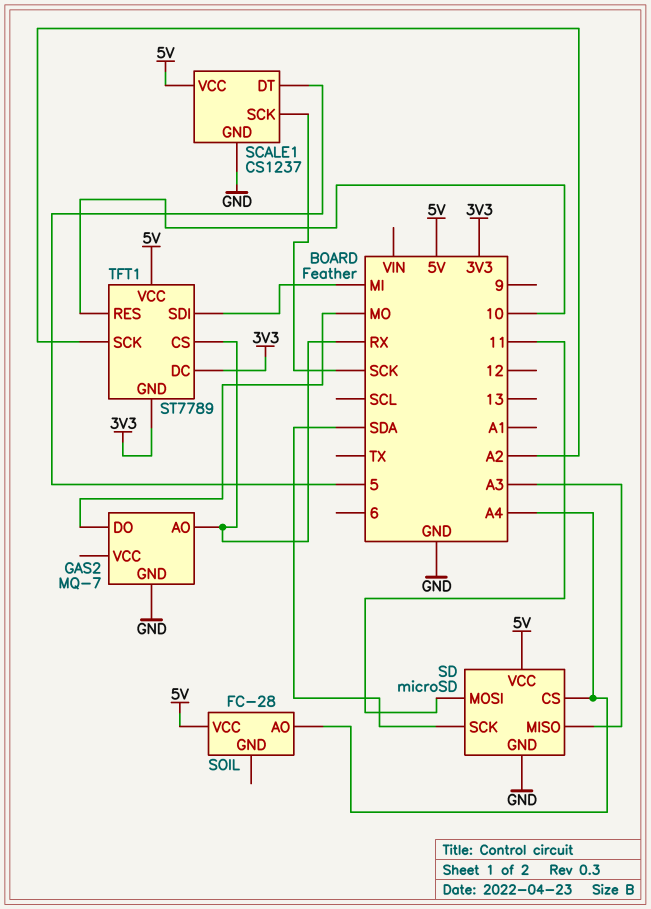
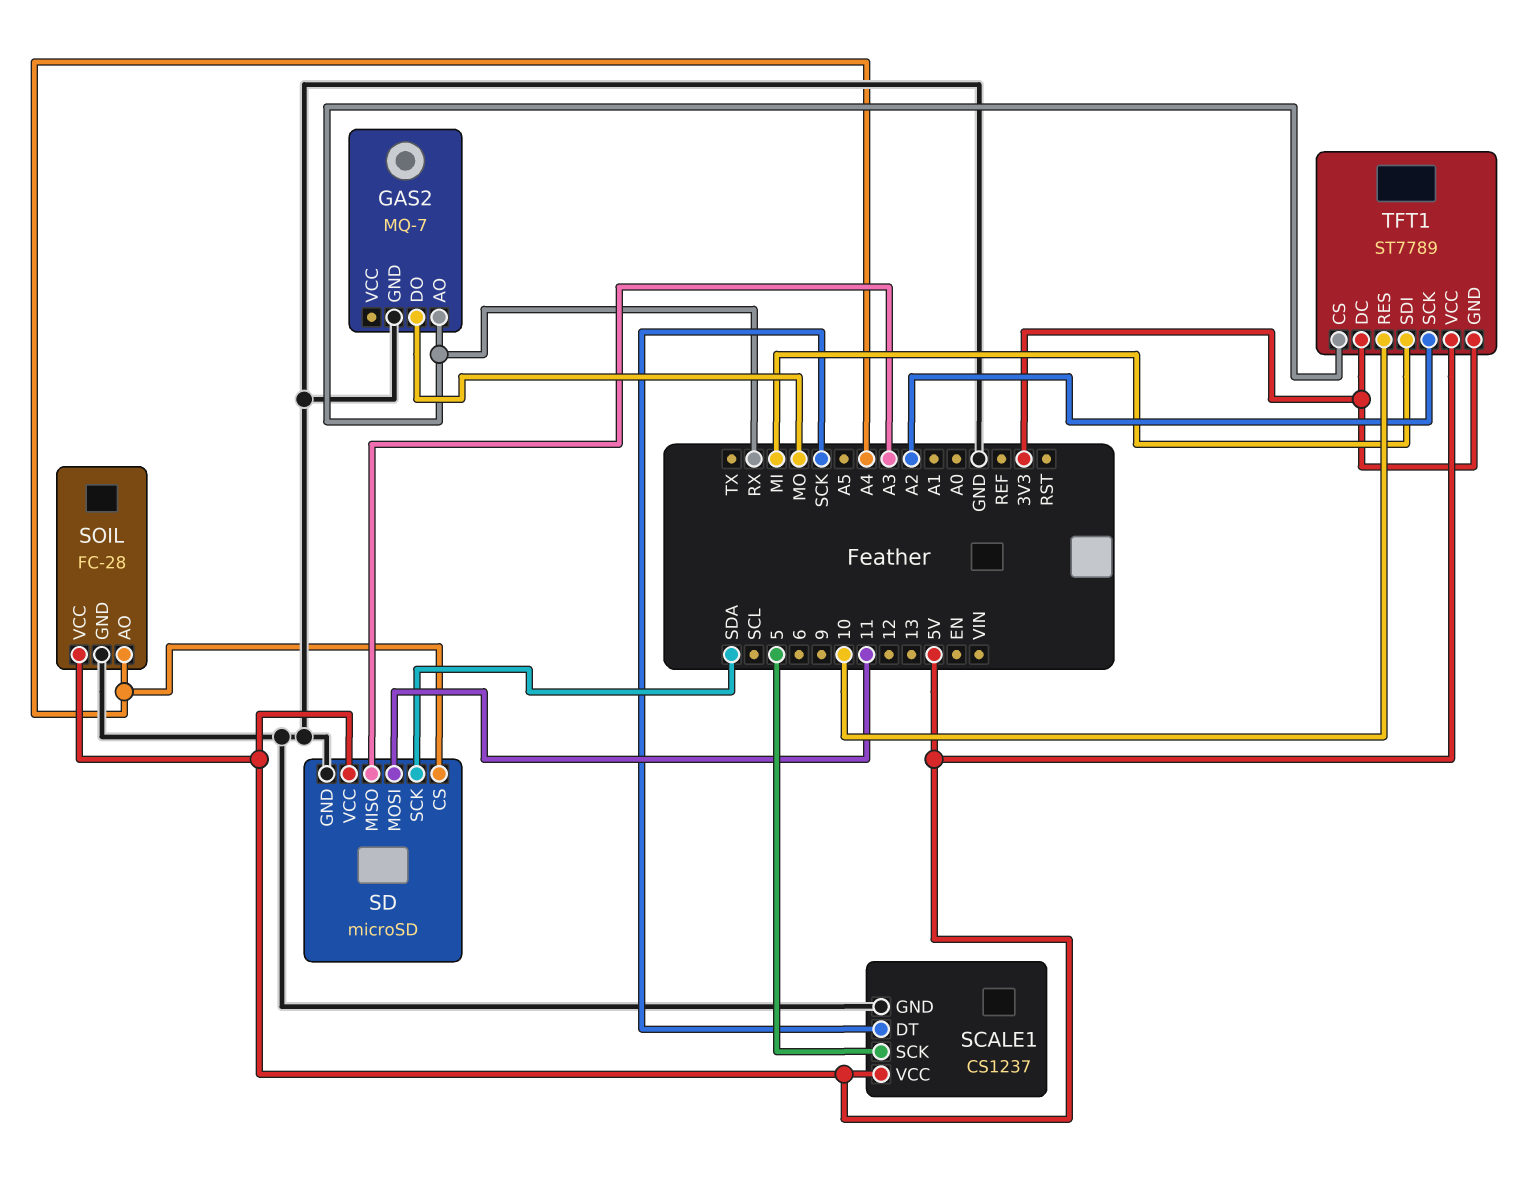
SCALE1 pin DT: 5 -> SCK
SCALE1 pin SCK: SCK -> 5
SOIL pin GND: none -> GND

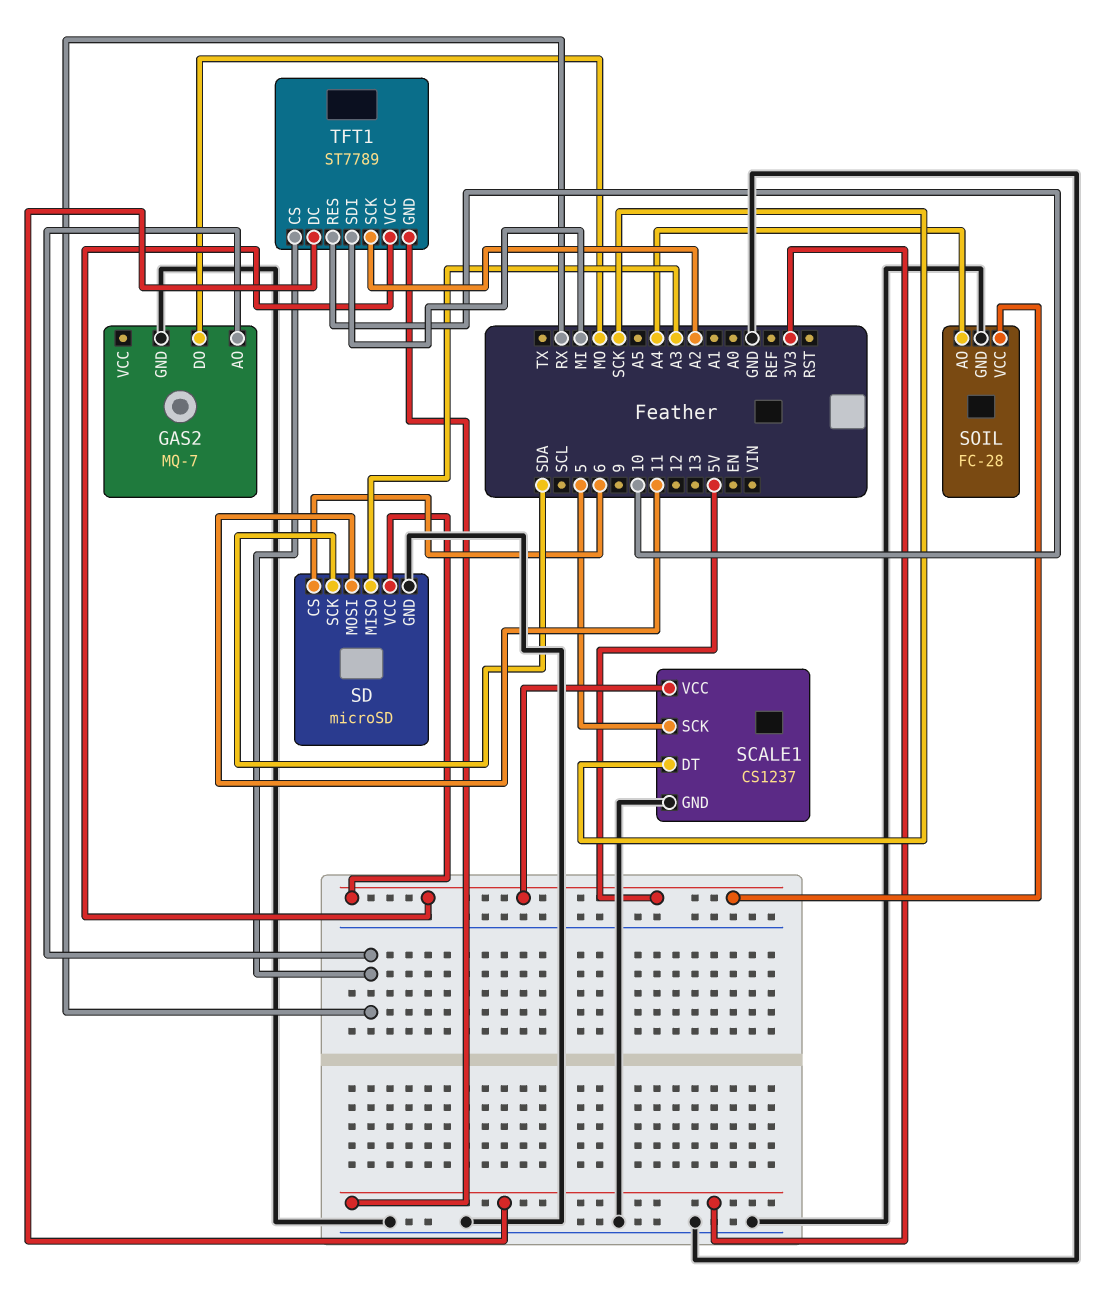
SD pin CS: A4 -> 6

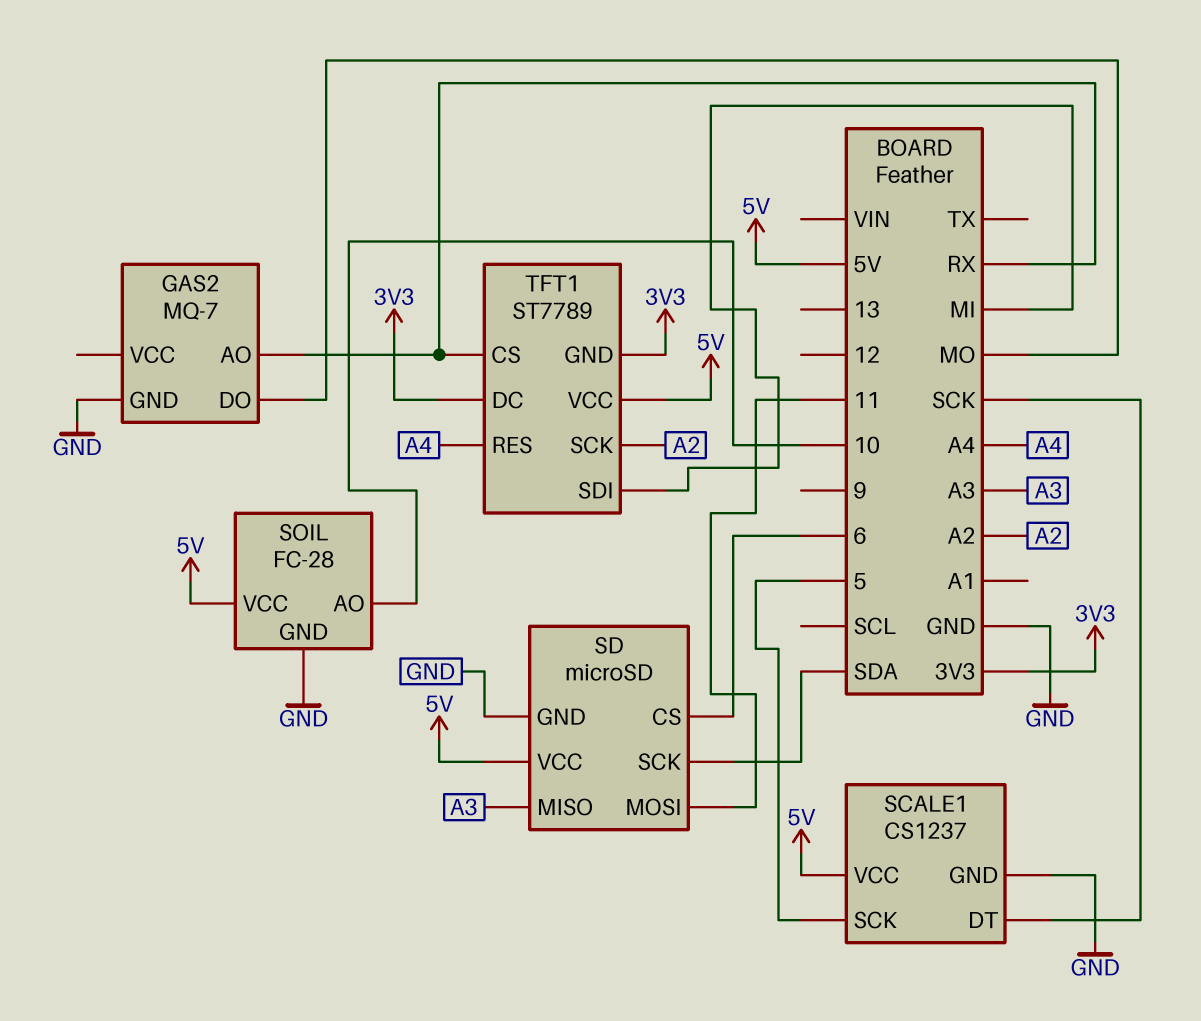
SOIL pin AO: A4 -> 10
TFT1 pin RES: 10 -> A4

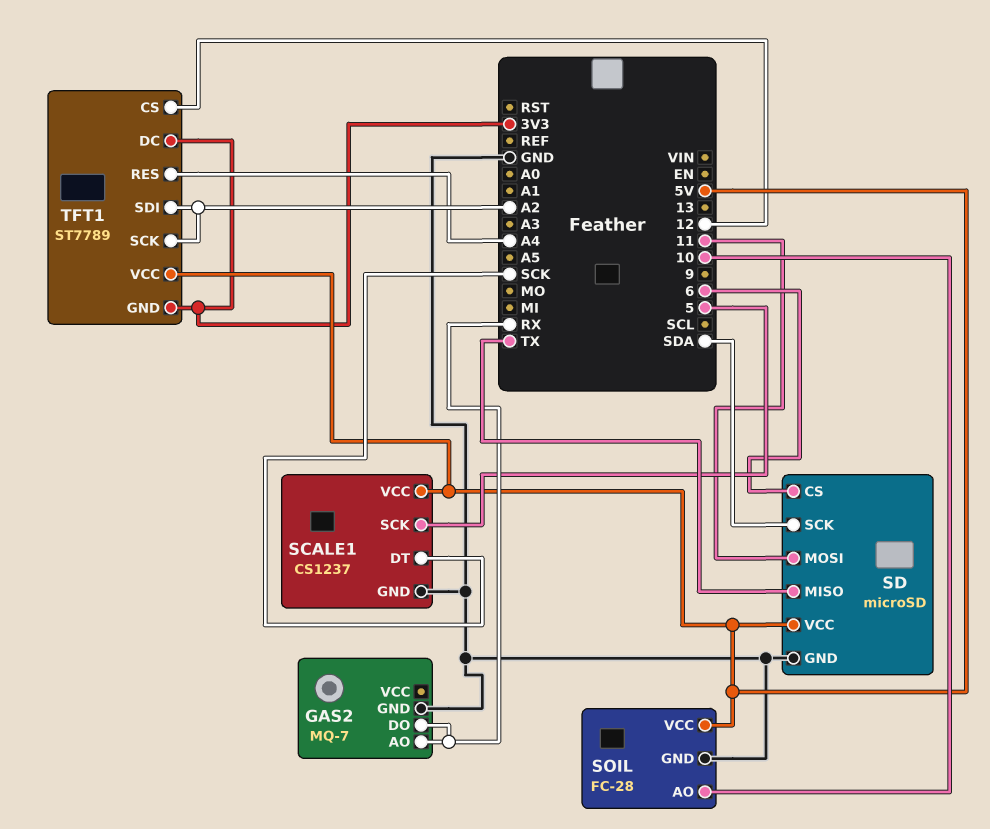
GAS2 pin DO: MO -> RX
SD pin MISO: A3 -> TX
TFT1 pin CS: RX -> 12
TFT1 pin SDI: MI -> A2

